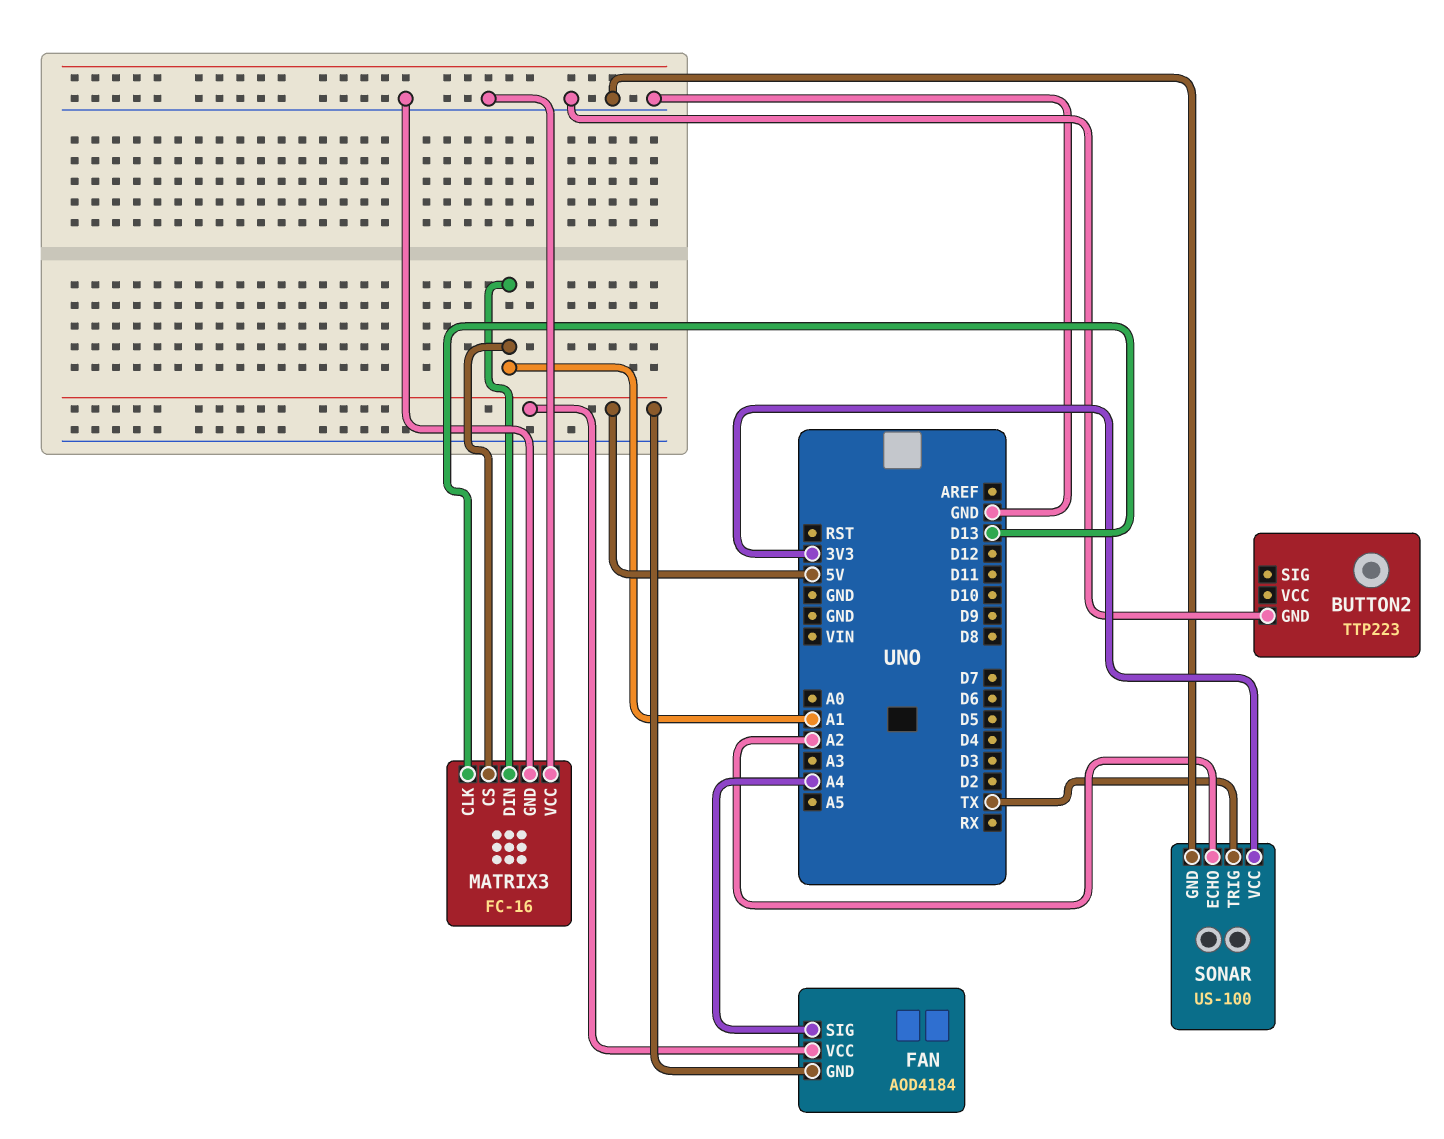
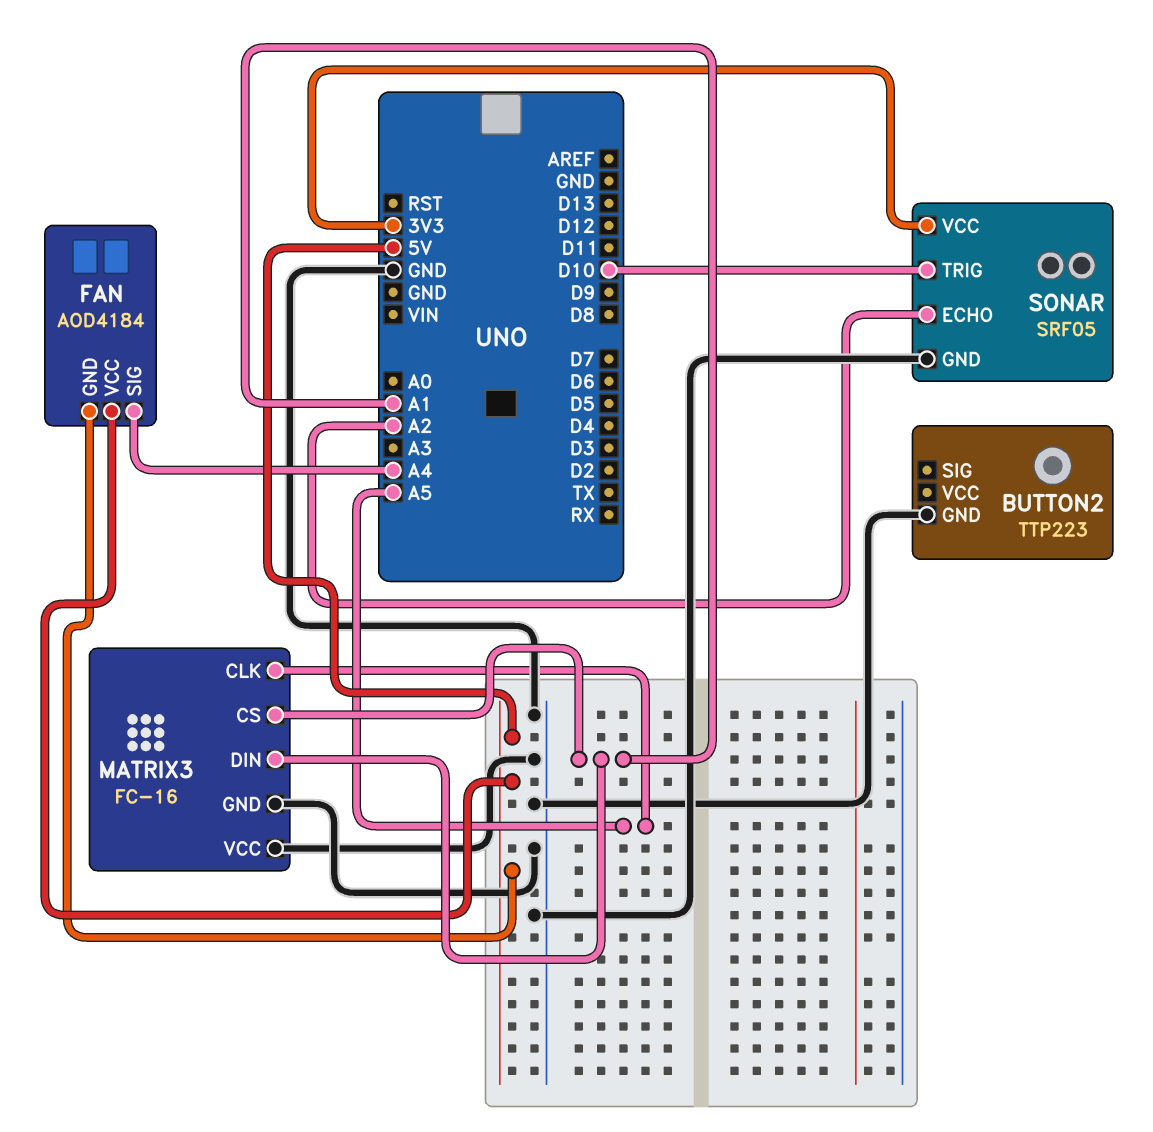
MATRIX3 pin CLK: D13 -> A5
SONAR: US-100 -> SRF05
SONAR pin TRIG: TX -> D10

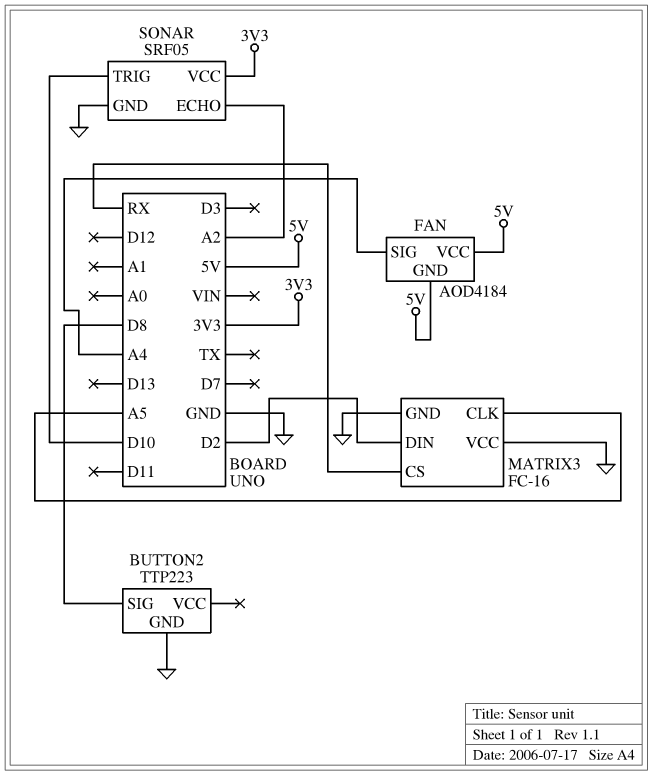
BUTTON2 pin SIG: none -> D8
MATRIX3 pin CS: A1 -> RX
MATRIX3 pin DIN: A1 -> D2

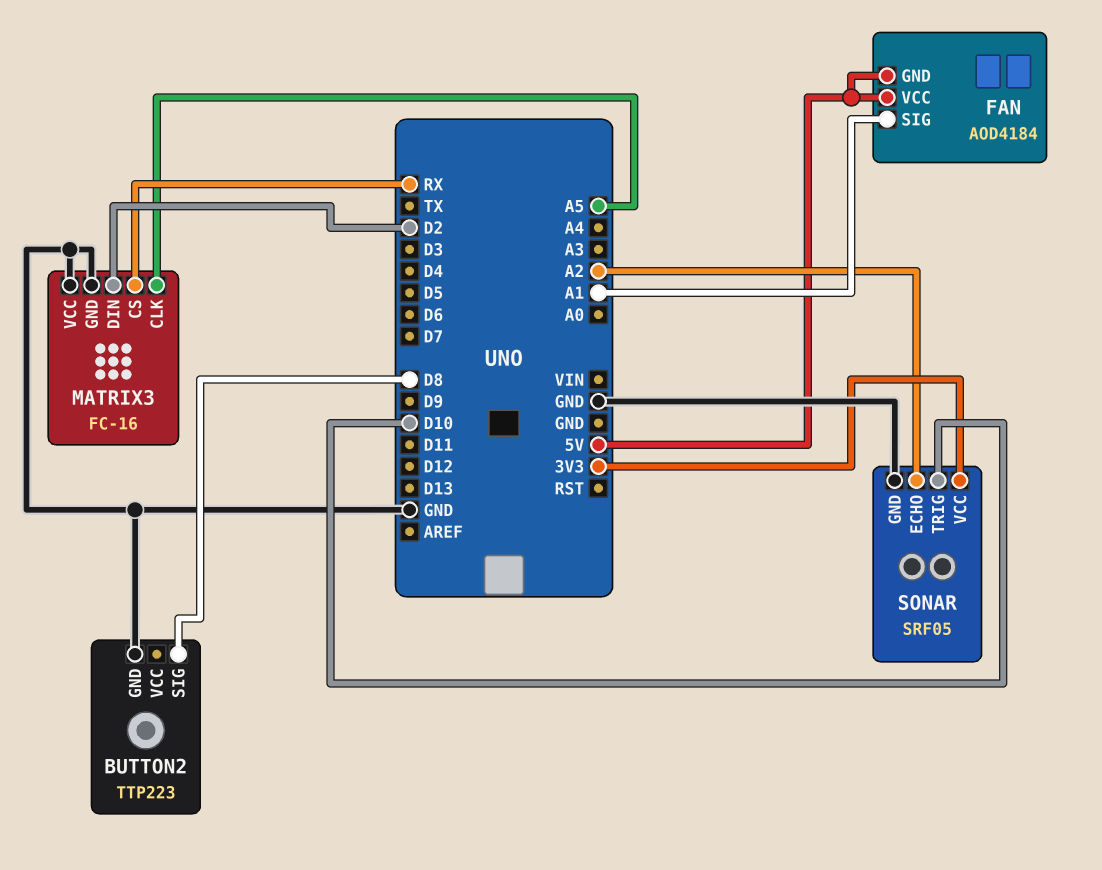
FAN pin SIG: A4 -> A1

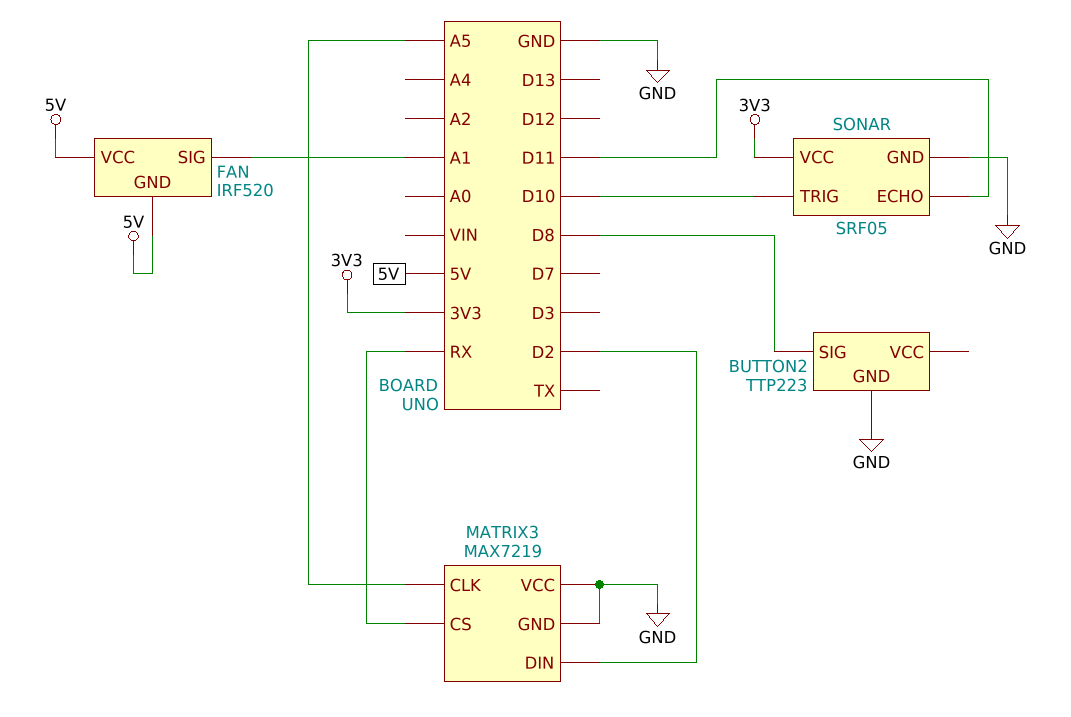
FAN: AOD4184 -> IRF520
MATRIX3: FC-16 -> MAX7219
SONAR pin ECHO: A2 -> D11

